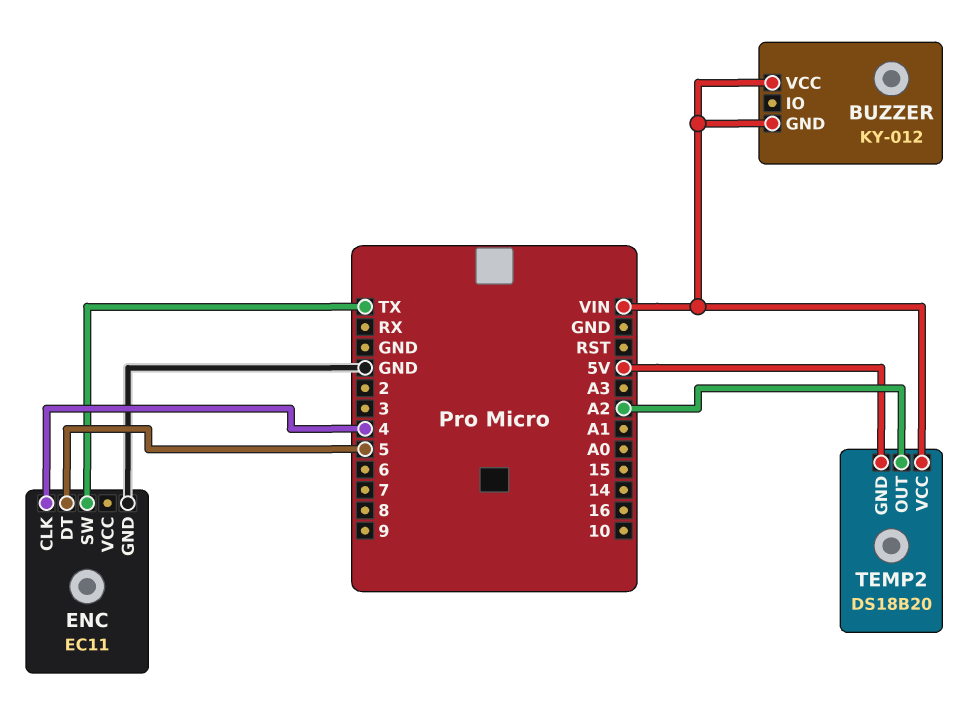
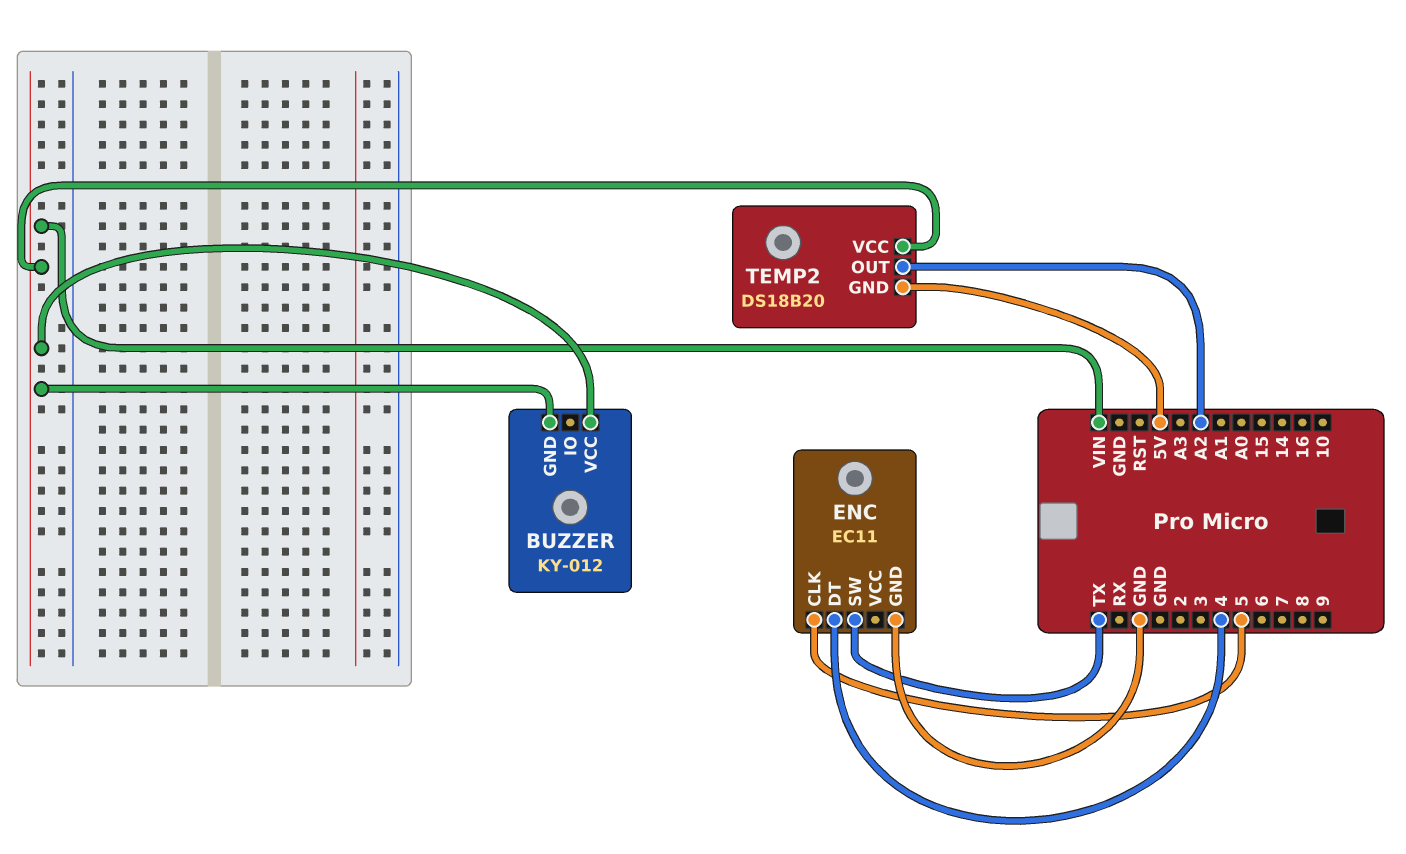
ENC pin CLK: 4 -> 5
ENC pin DT: 5 -> 4

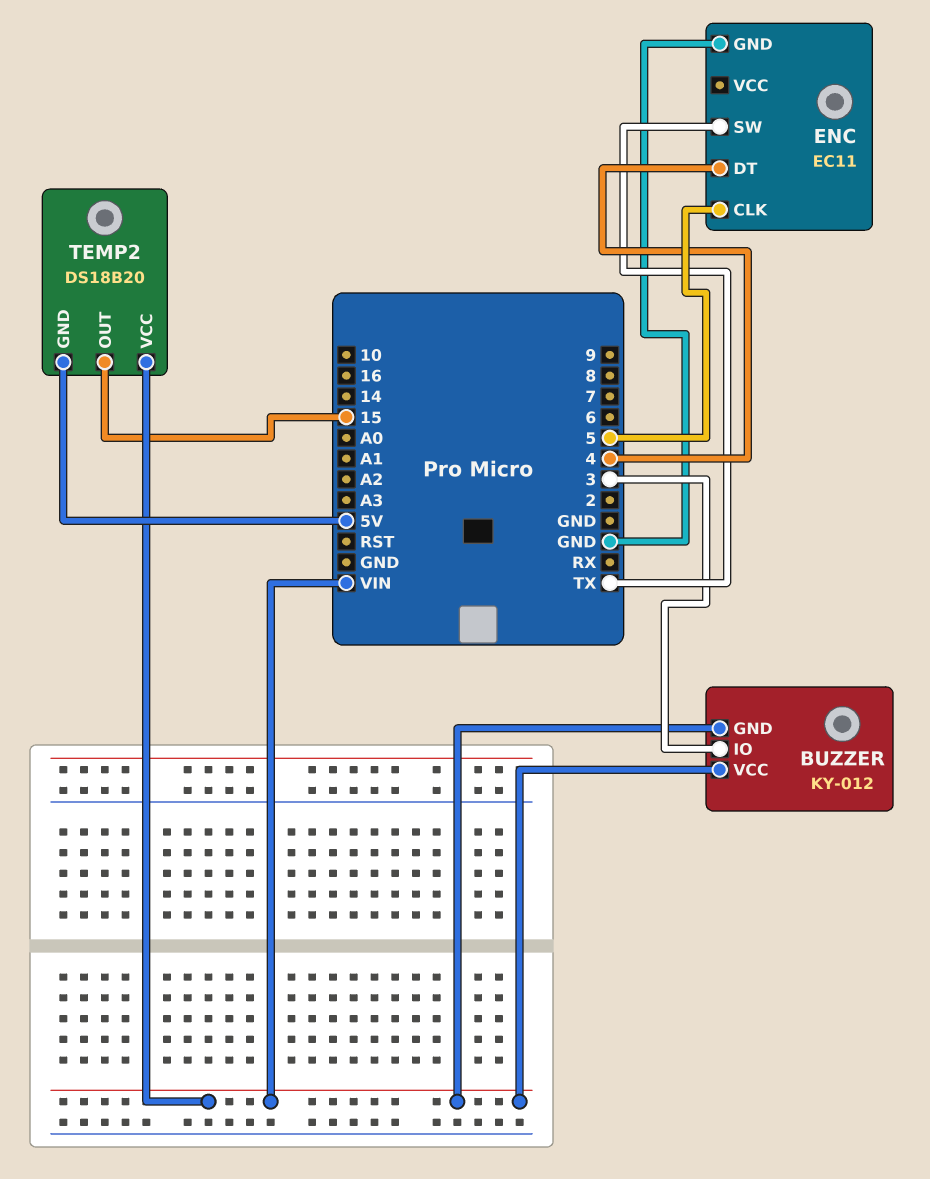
BUZZER pin IO: none -> 3
TEMP2 pin OUT: A2 -> 15

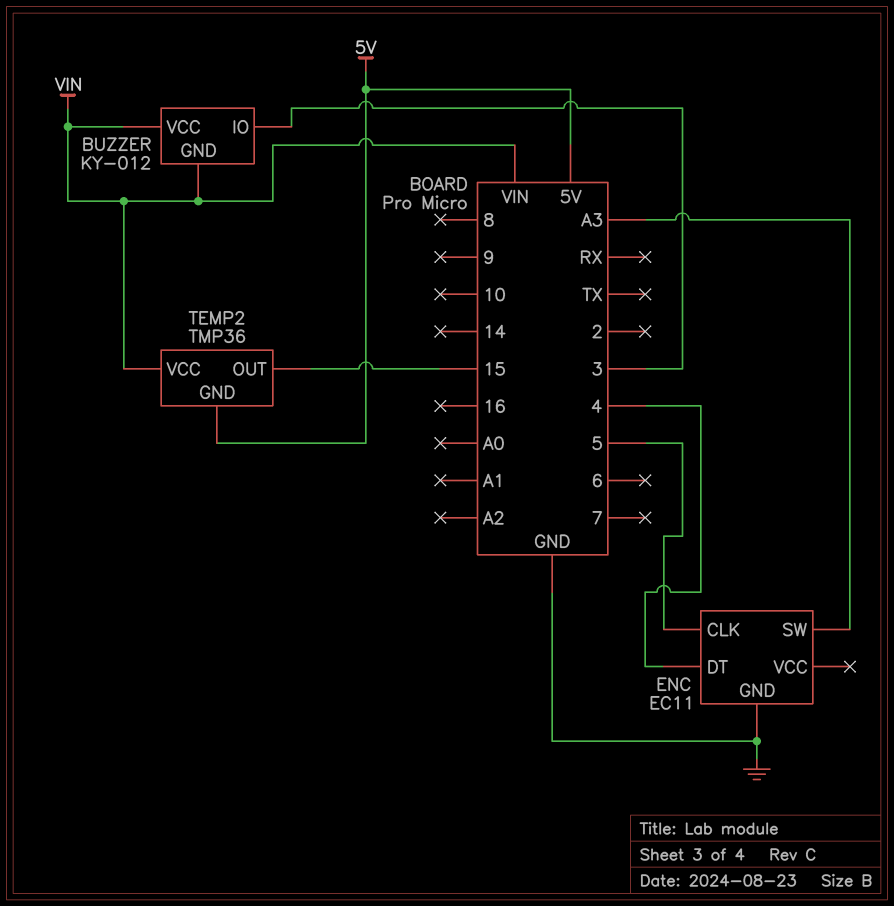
ENC pin SW: TX -> A3
TEMP2: DS18B20 -> TMP36

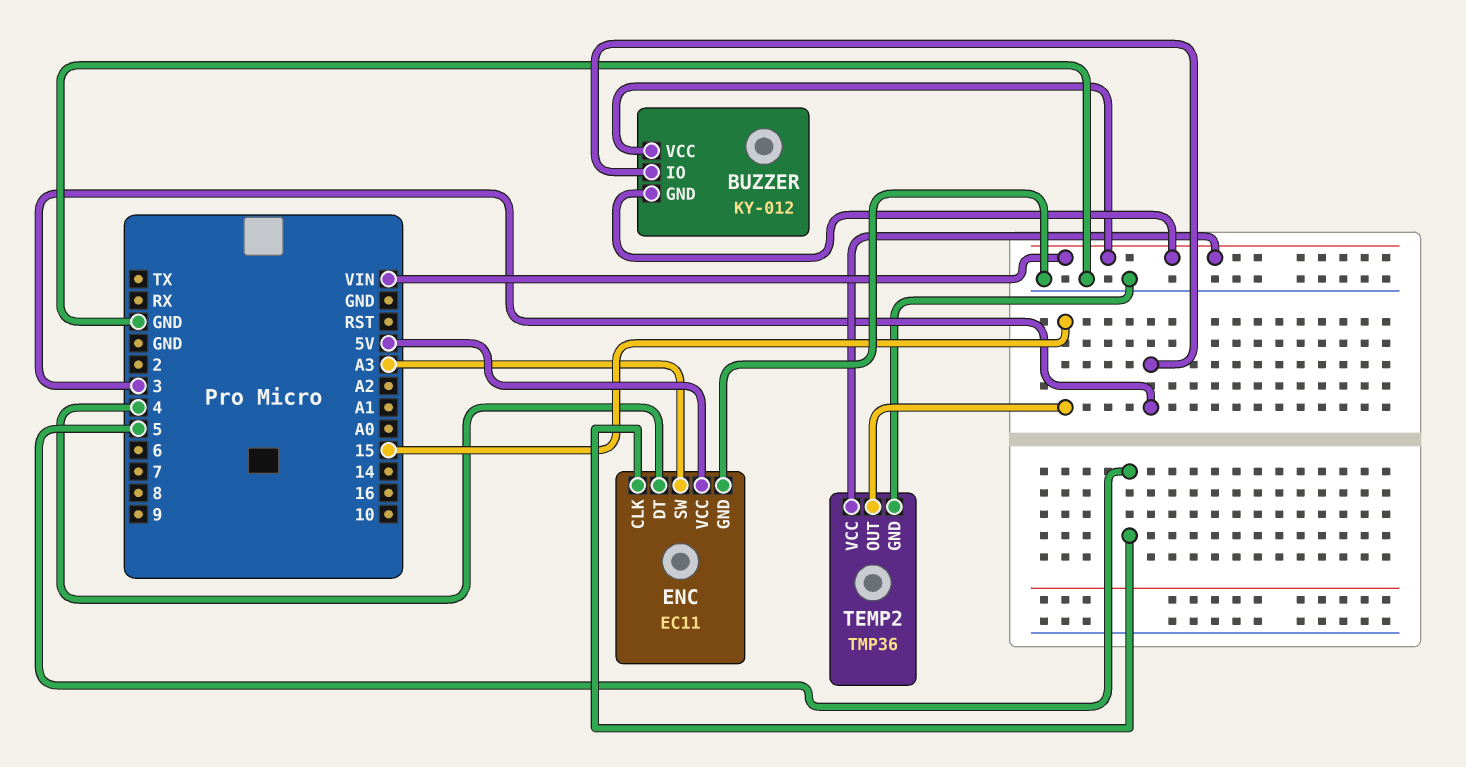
ENC pin VCC: none -> 5V
TEMP2 pin GND: 5V -> GND

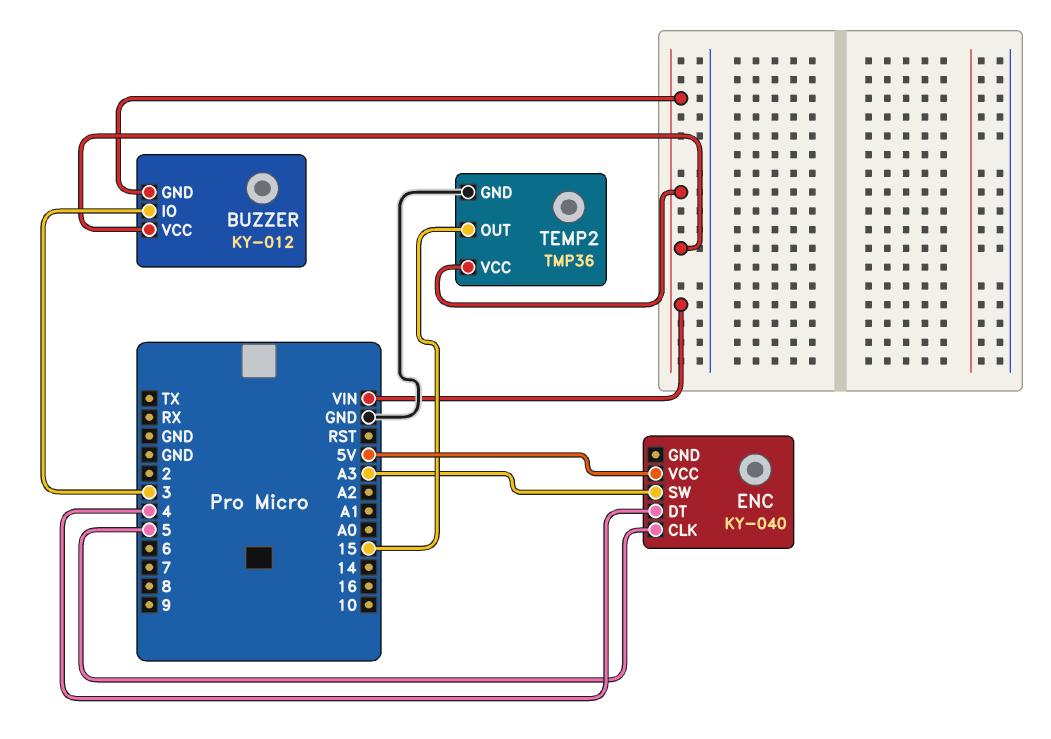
ENC: EC11 -> KY-040
ENC pin GND: GND -> none

